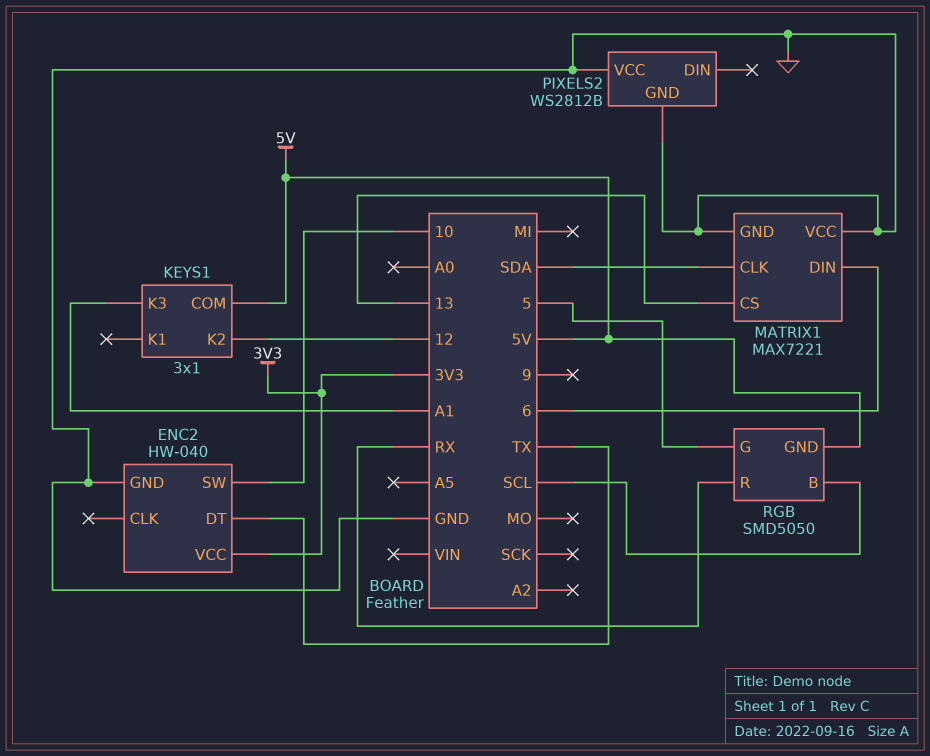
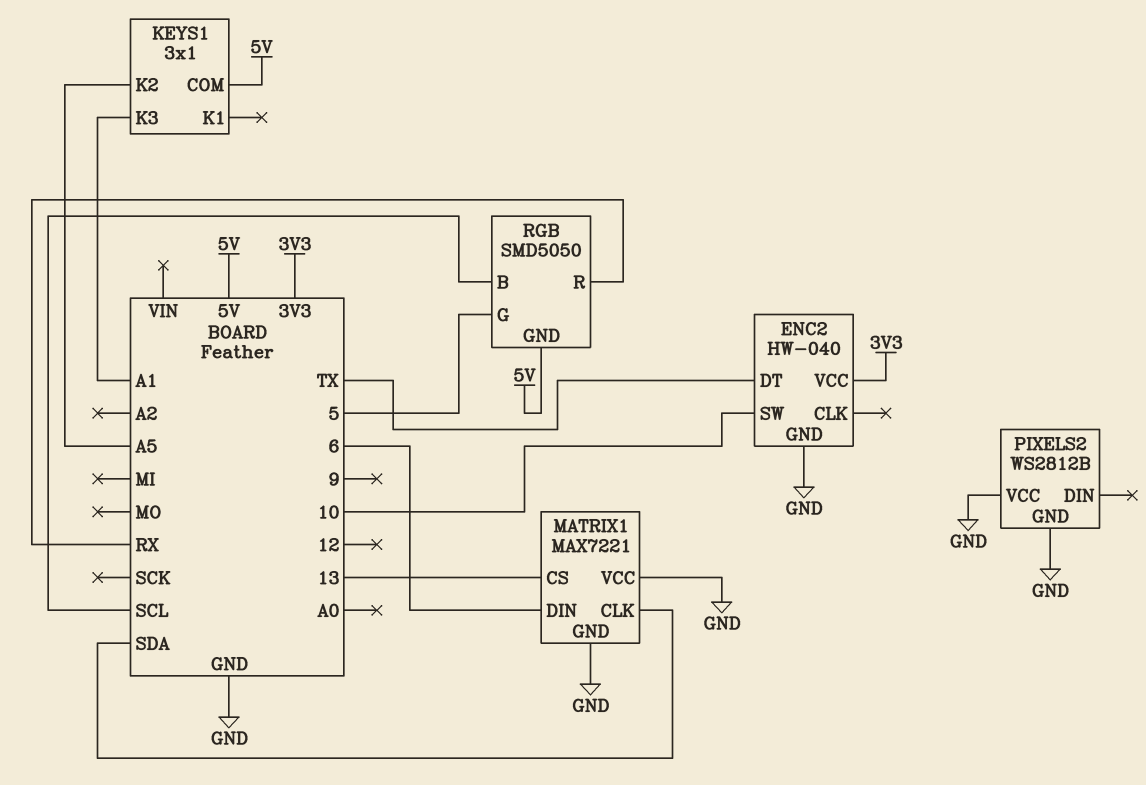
KEYS1 pin K2: 12 -> A5

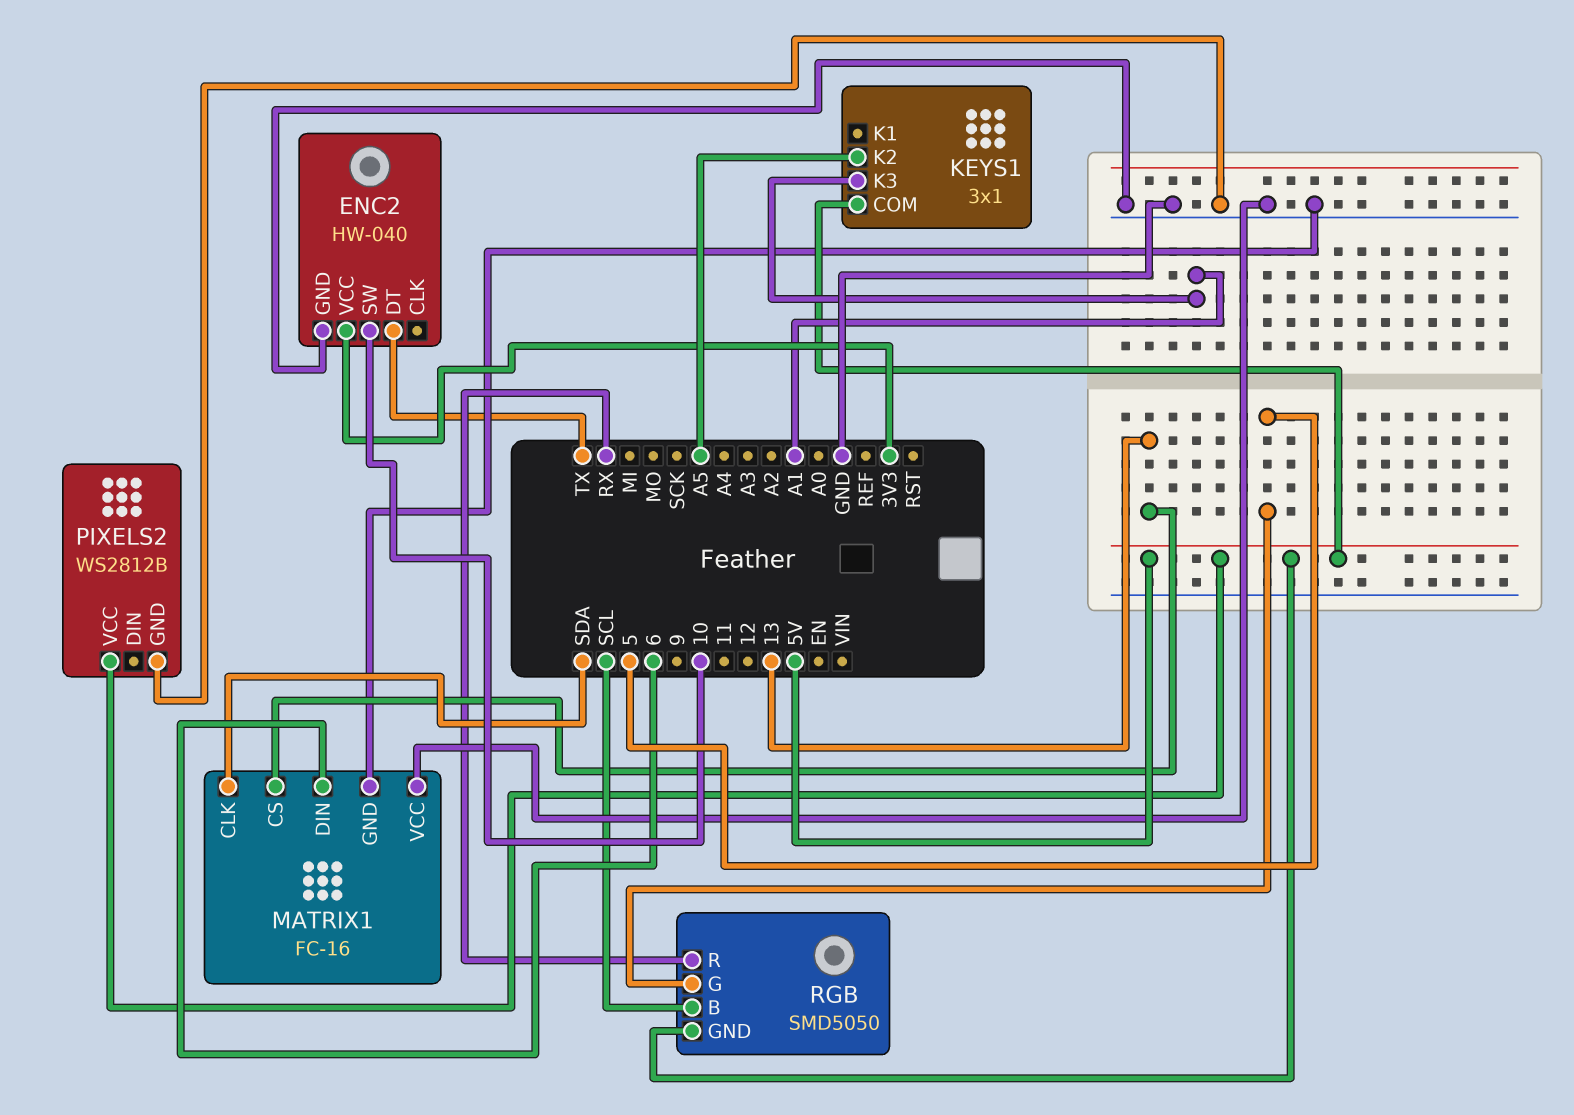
MATRIX1: MAX7221 -> FC-16
PIXELS2 pin VCC: GND -> 5V

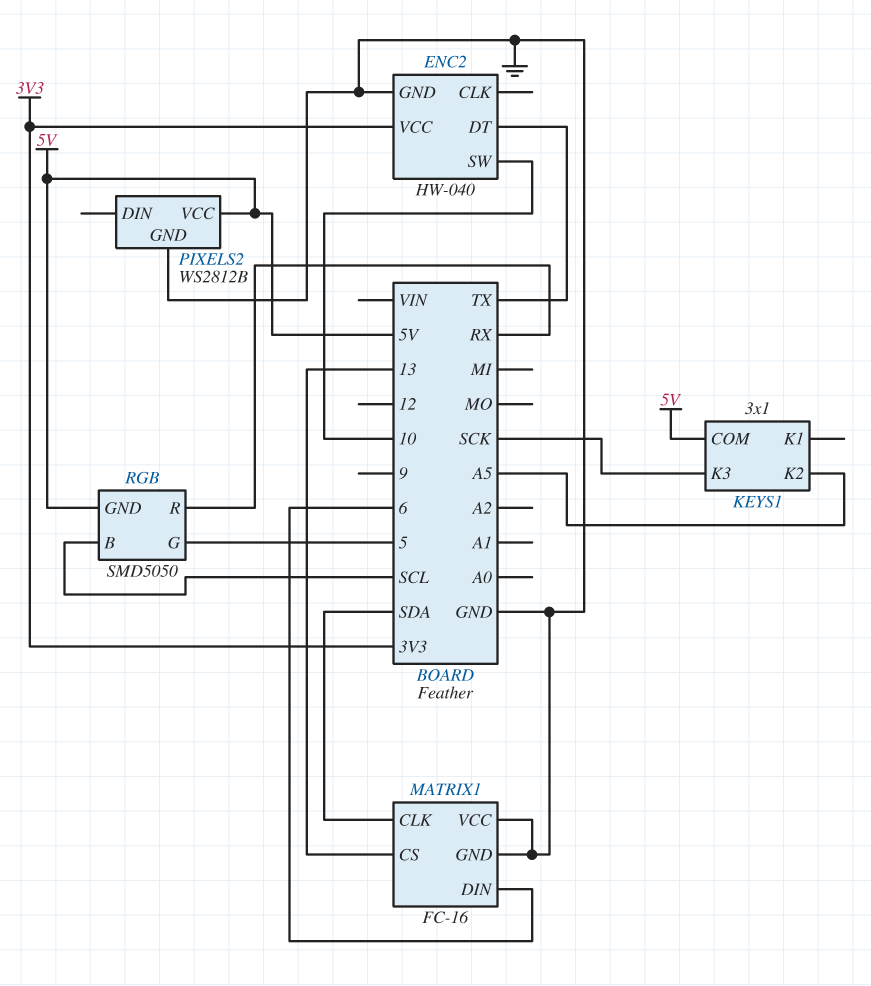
KEYS1 pin K3: A1 -> SCK

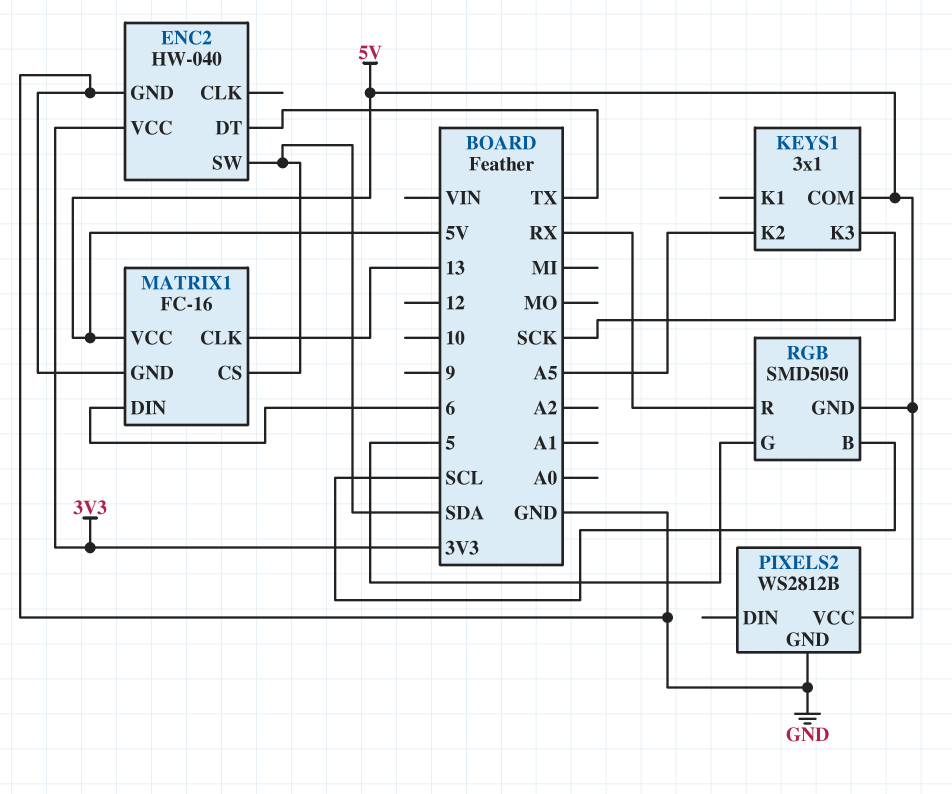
ENC2 pin SW: 10 -> SDA
MATRIX1 pin CLK: SDA -> 13
MATRIX1 pin CS: 13 -> SDA
MATRIX1 pin VCC: GND -> 5V

